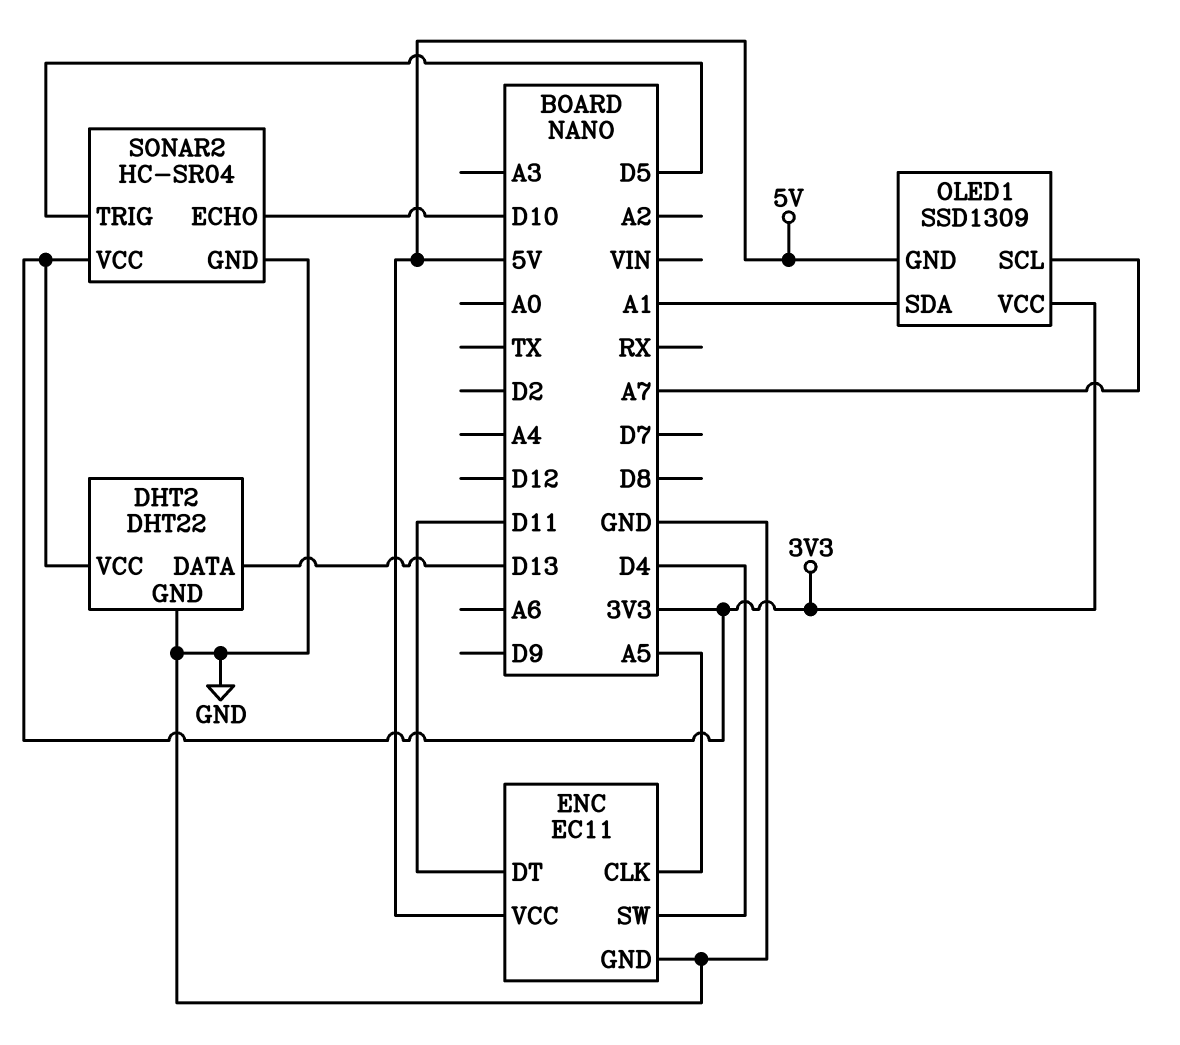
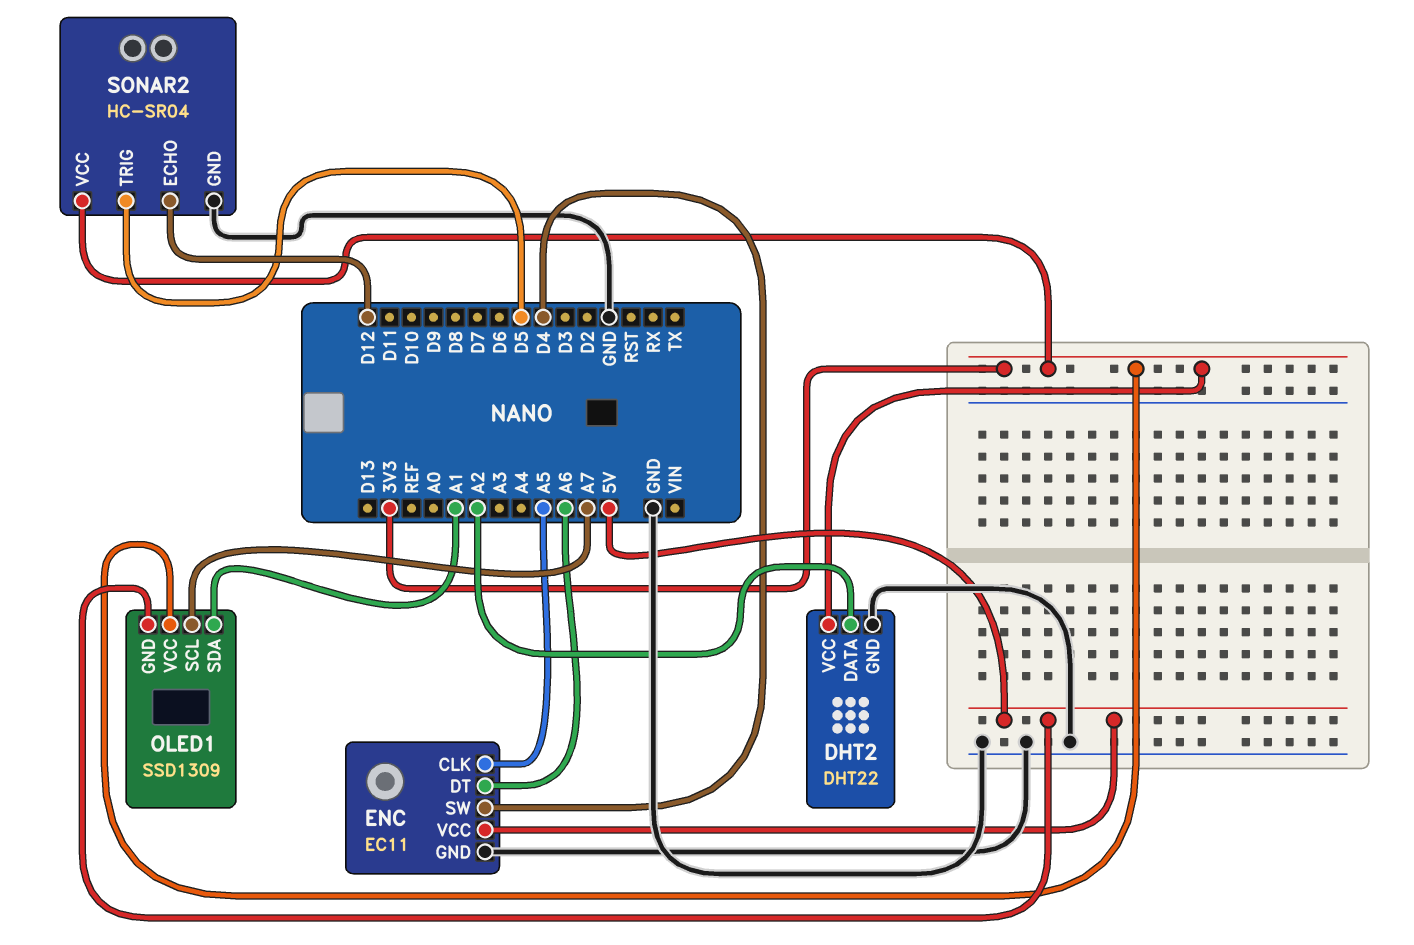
DHT2 pin DATA: D13 -> A2
ENC pin DT: D11 -> A6
SONAR2 pin ECHO: D10 -> D12

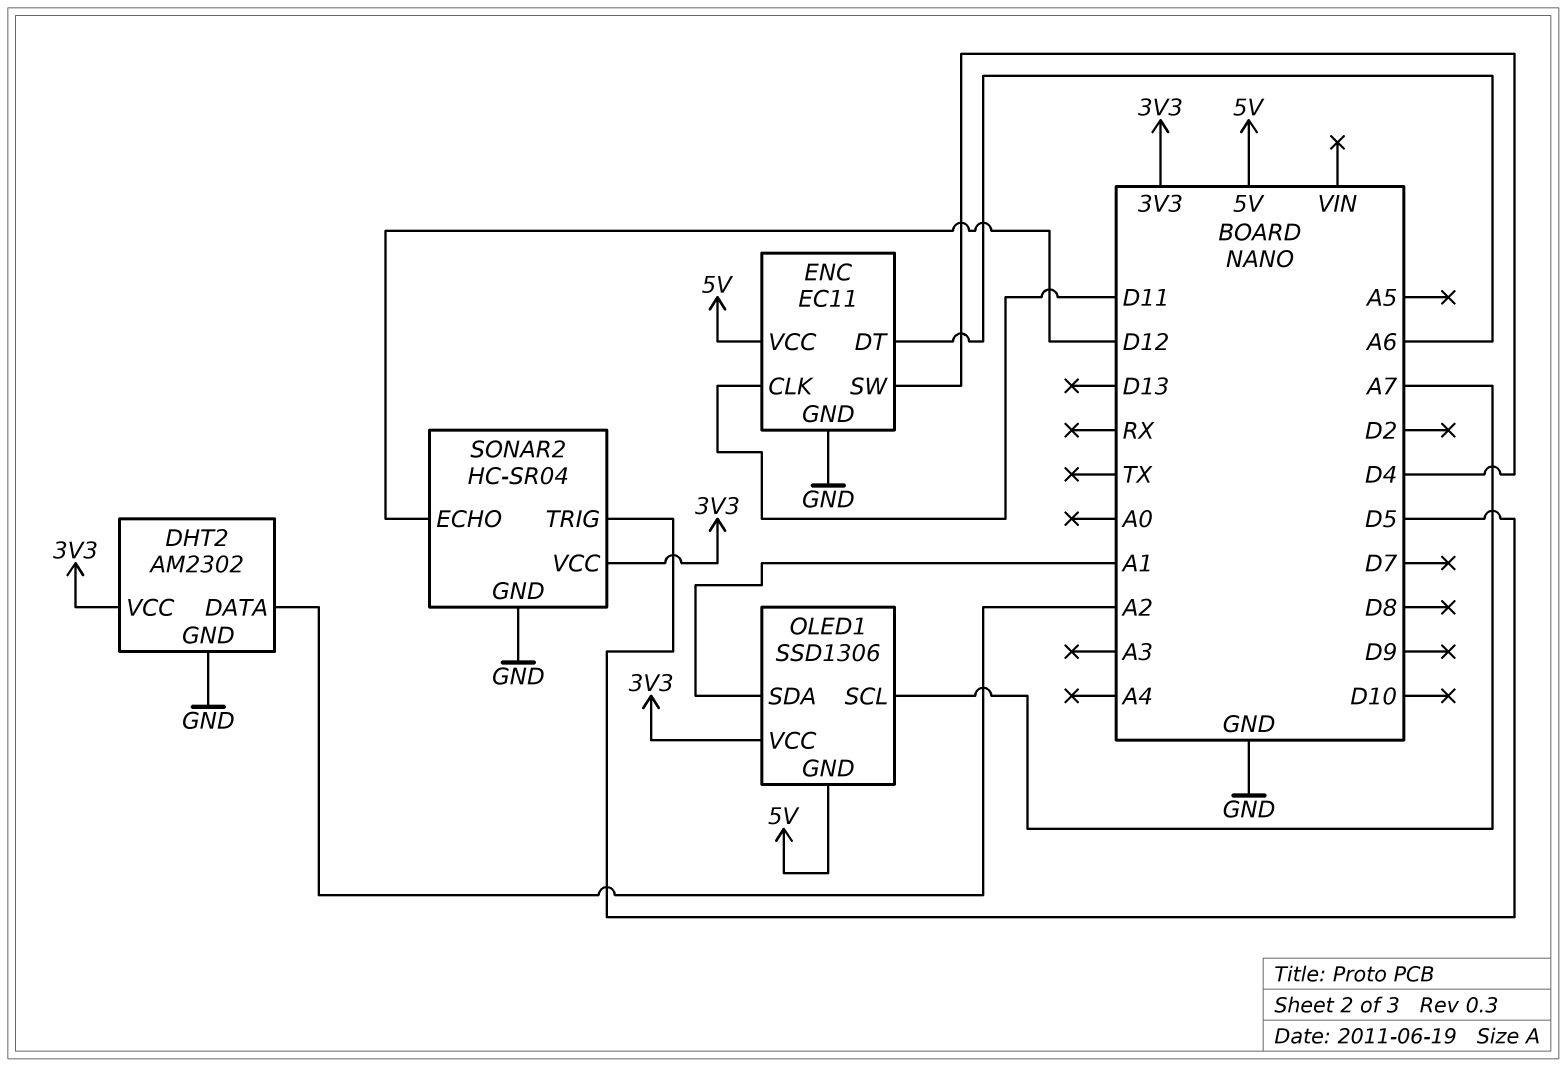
DHT2: DHT22 -> AM2302
ENC pin CLK: A5 -> D11
OLED1: SSD1309 -> SSD1306

